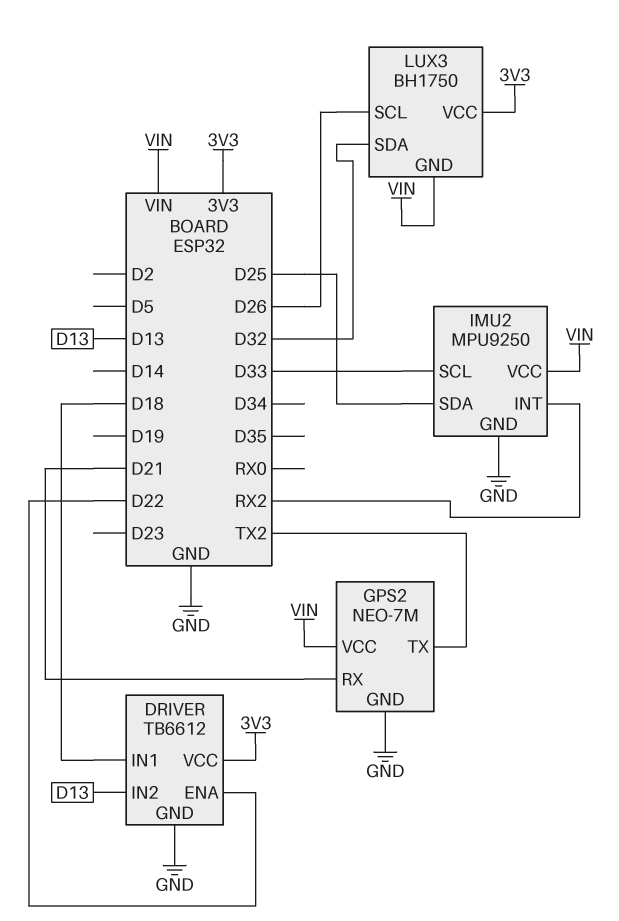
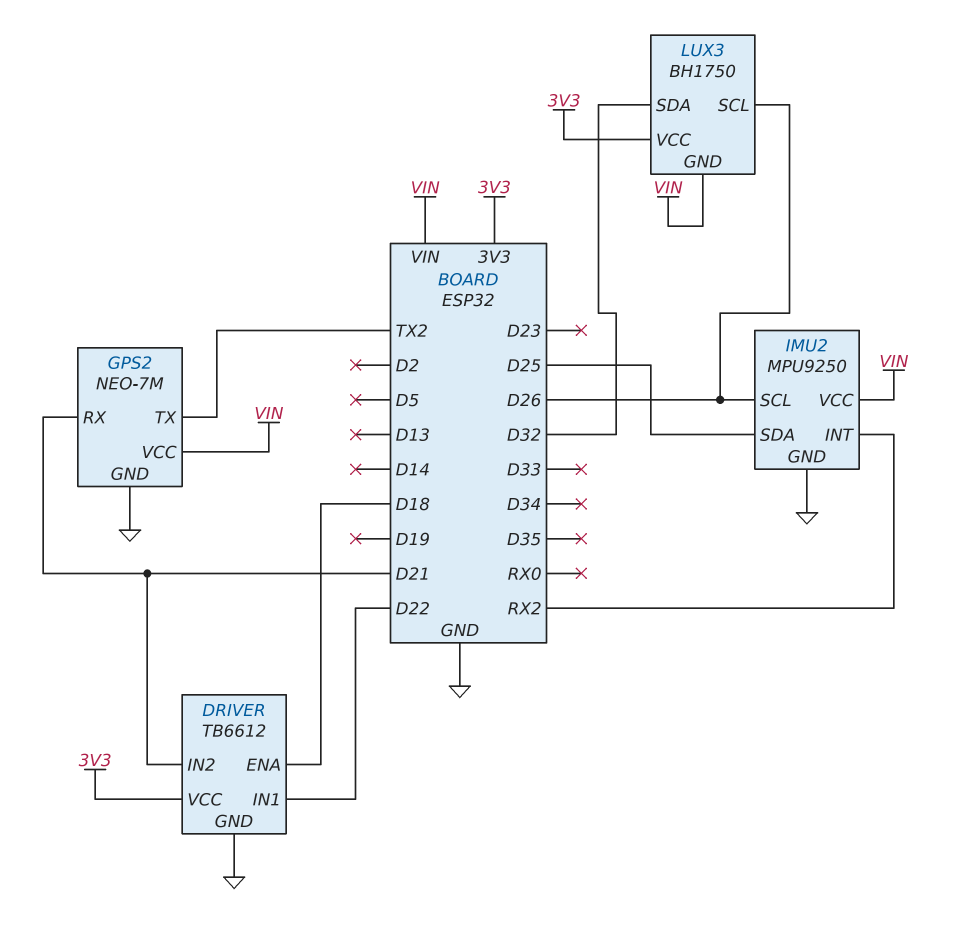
DRIVER pin ENA: D22 -> D18
DRIVER pin IN1: D18 -> D22
DRIVER pin IN2: D13 -> D21
IMU2 pin SCL: D33 -> D26

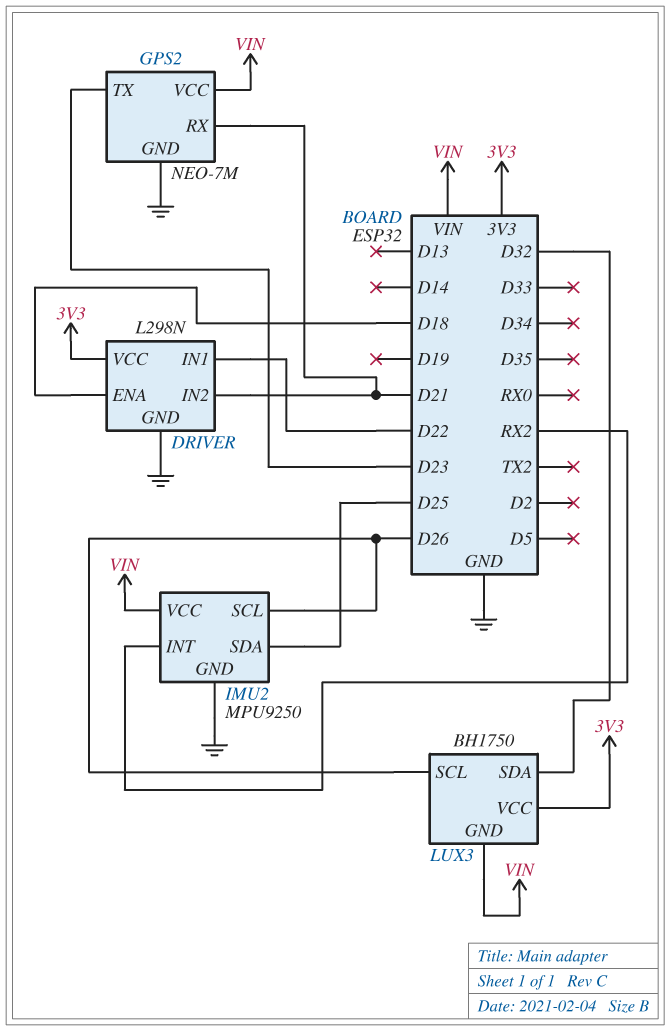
DRIVER: TB6612 -> L298N
GPS2 pin TX: TX2 -> D23

